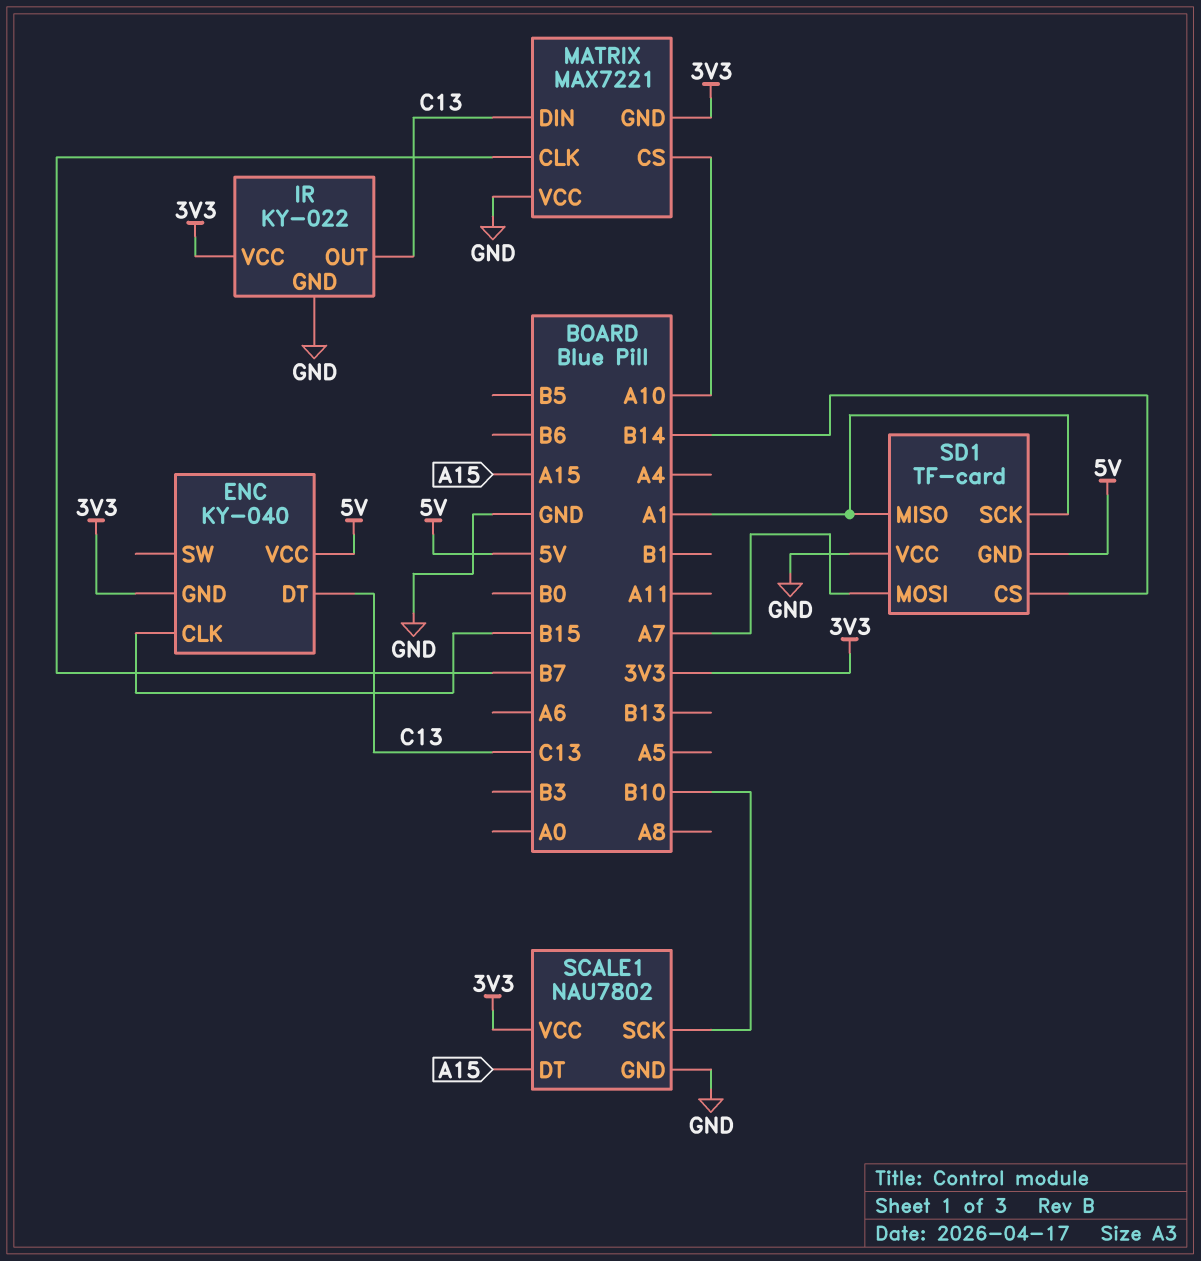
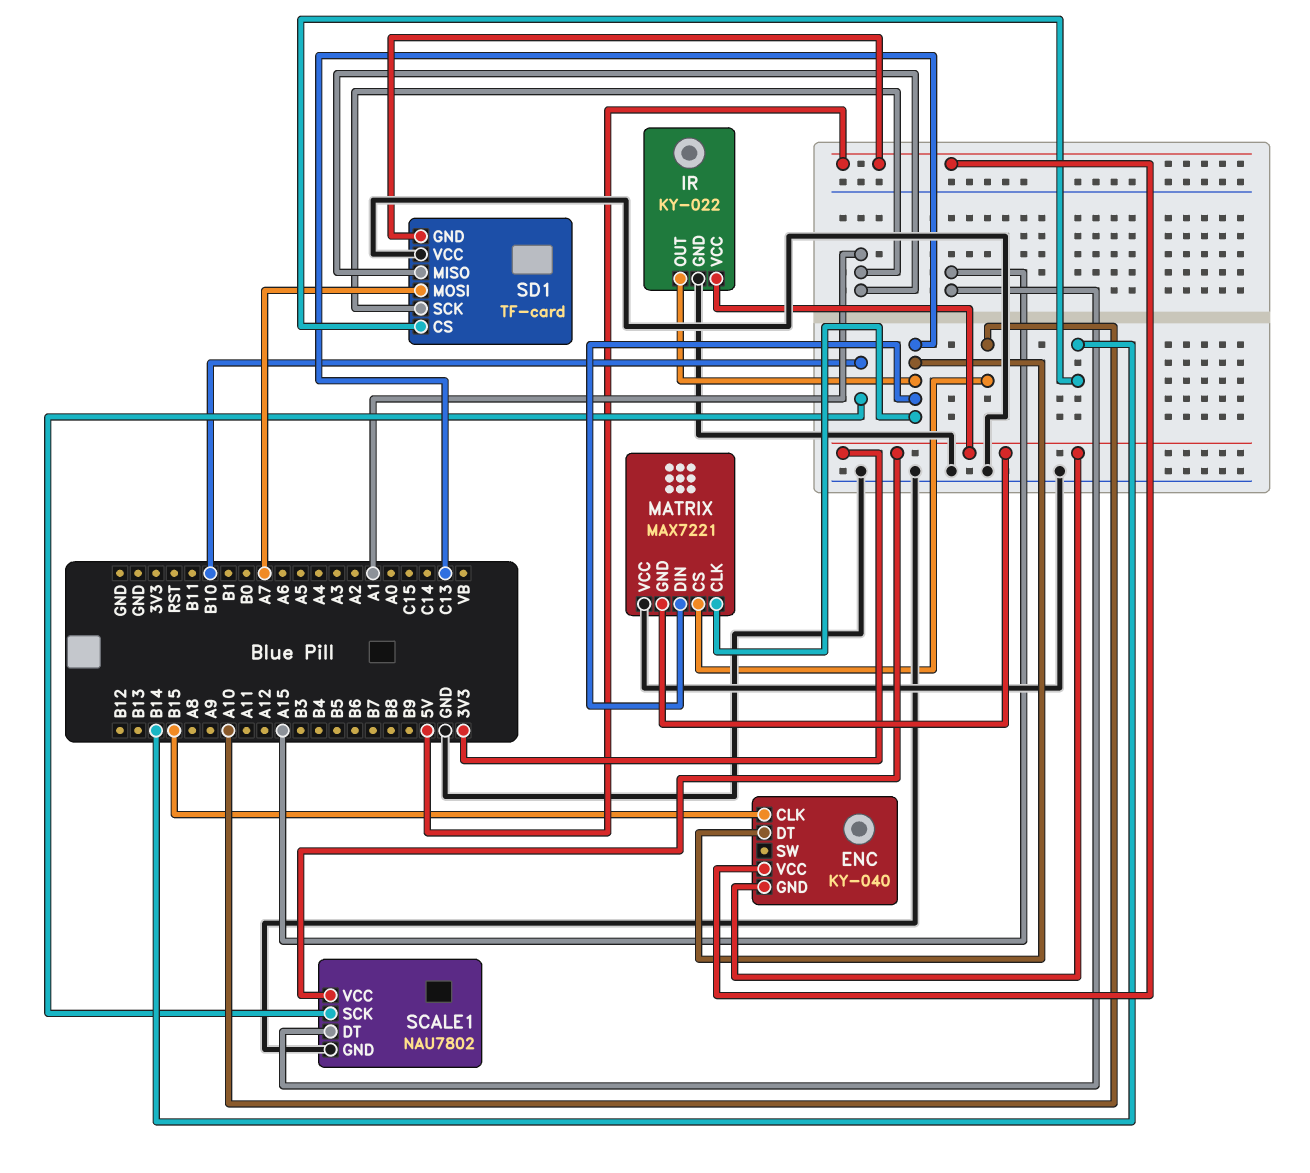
MATRIX pin CLK: B7 -> C13

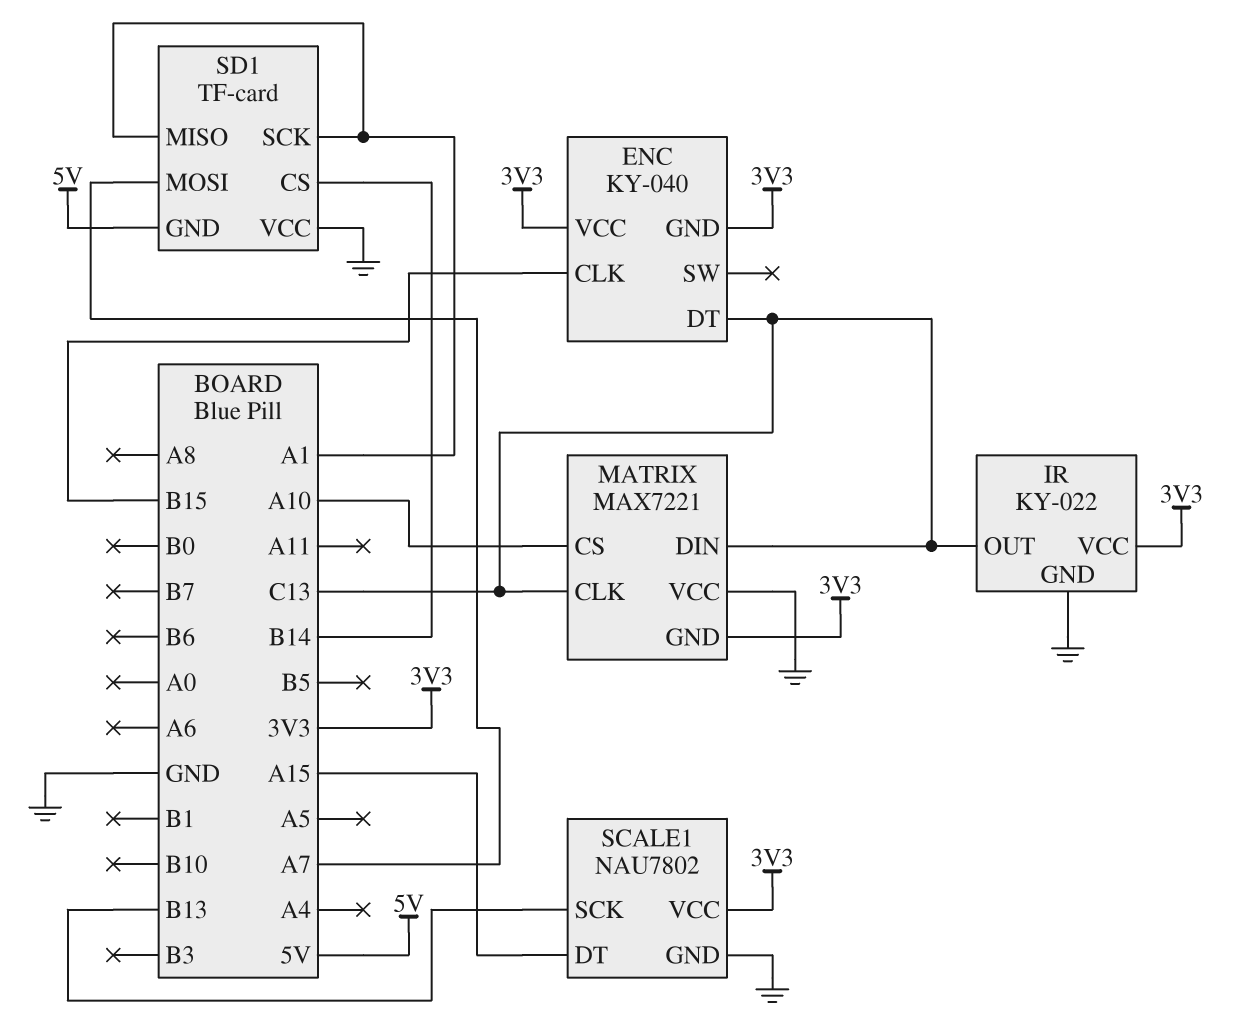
ENC pin VCC: 5V -> 3V3
SCALE1 pin SCK: B10 -> B13

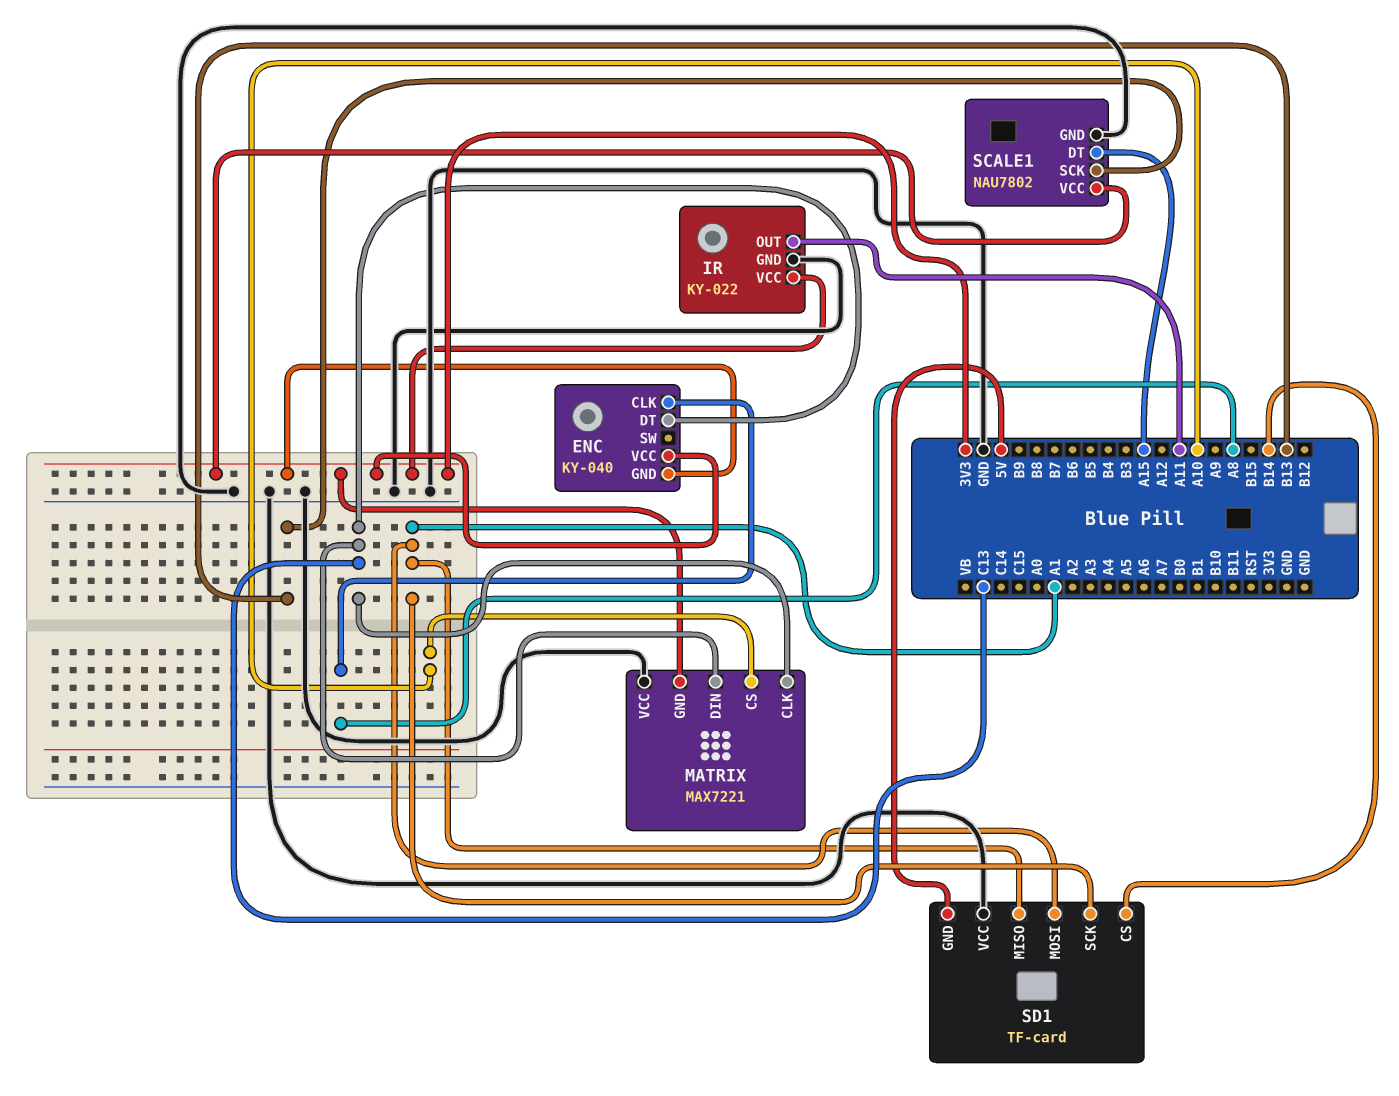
ENC pin CLK: B15 -> A8
IR pin OUT: C13 -> A11
SD1 pin MOSI: A7 -> A1

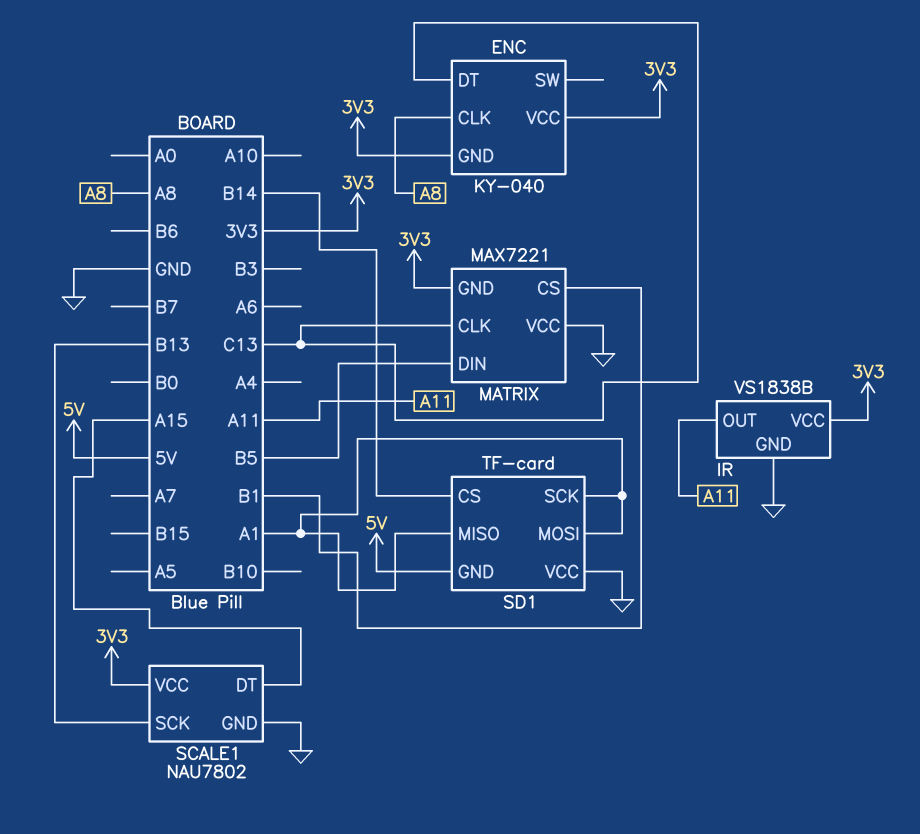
IR: KY-022 -> VS1838B
MATRIX pin CS: A10 -> B1
MATRIX pin DIN: C13 -> B5

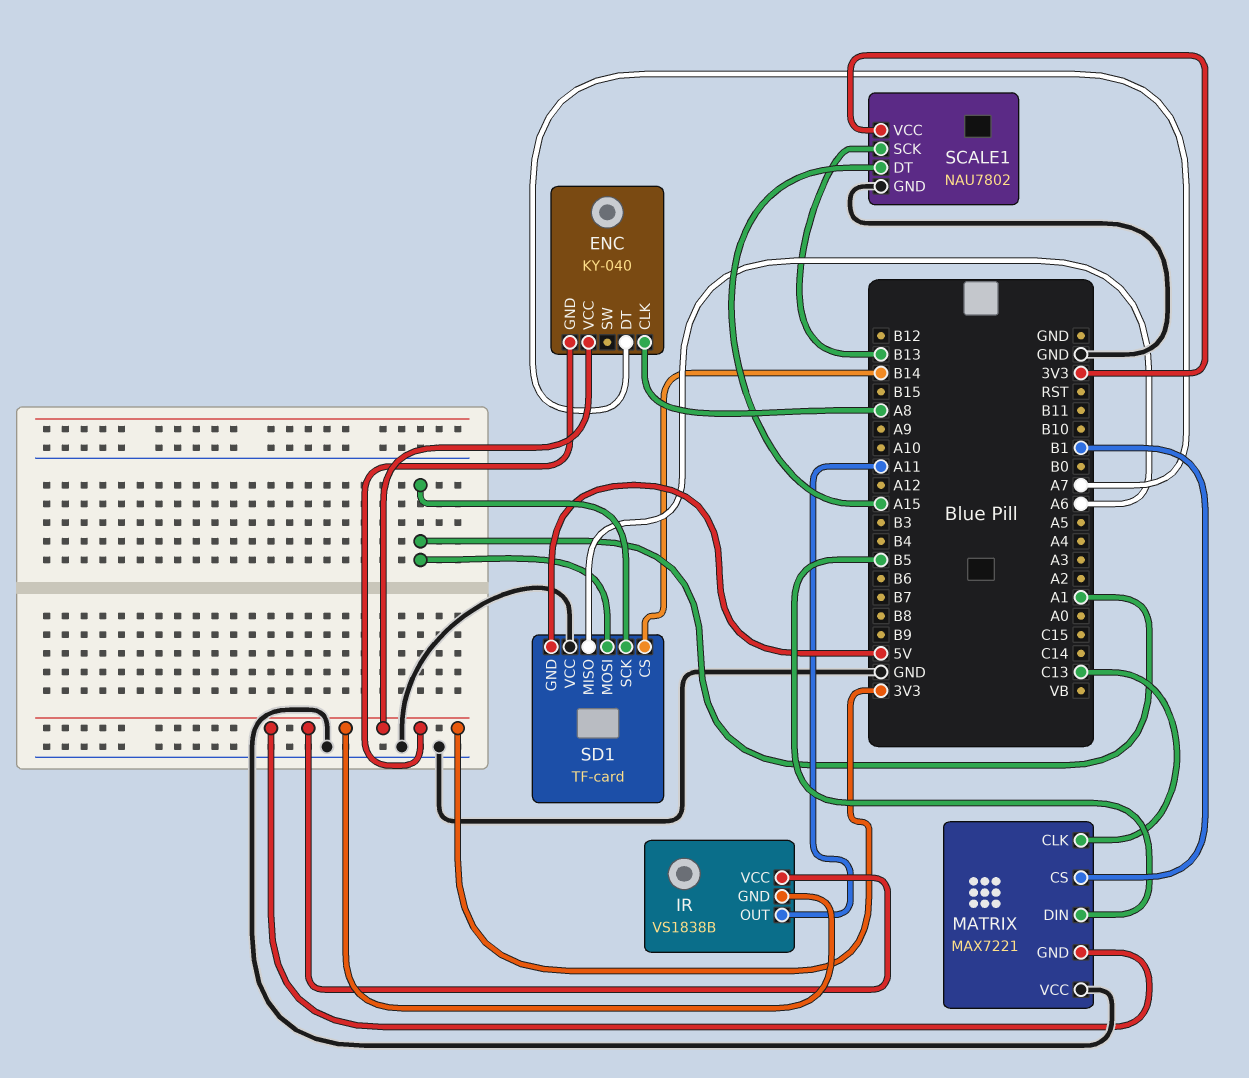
ENC pin DT: C13 -> A7
IR pin GND: GND -> 3V3
SD1 pin MISO: A1 -> A6

